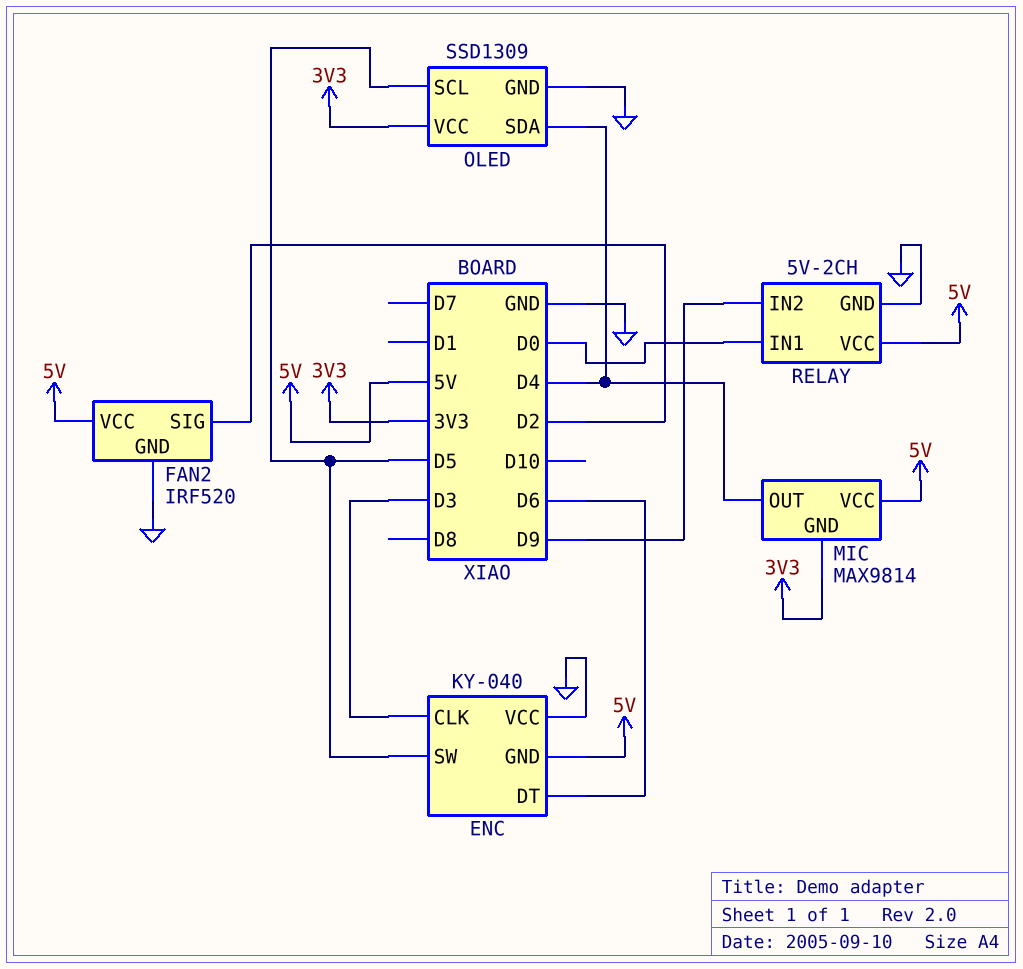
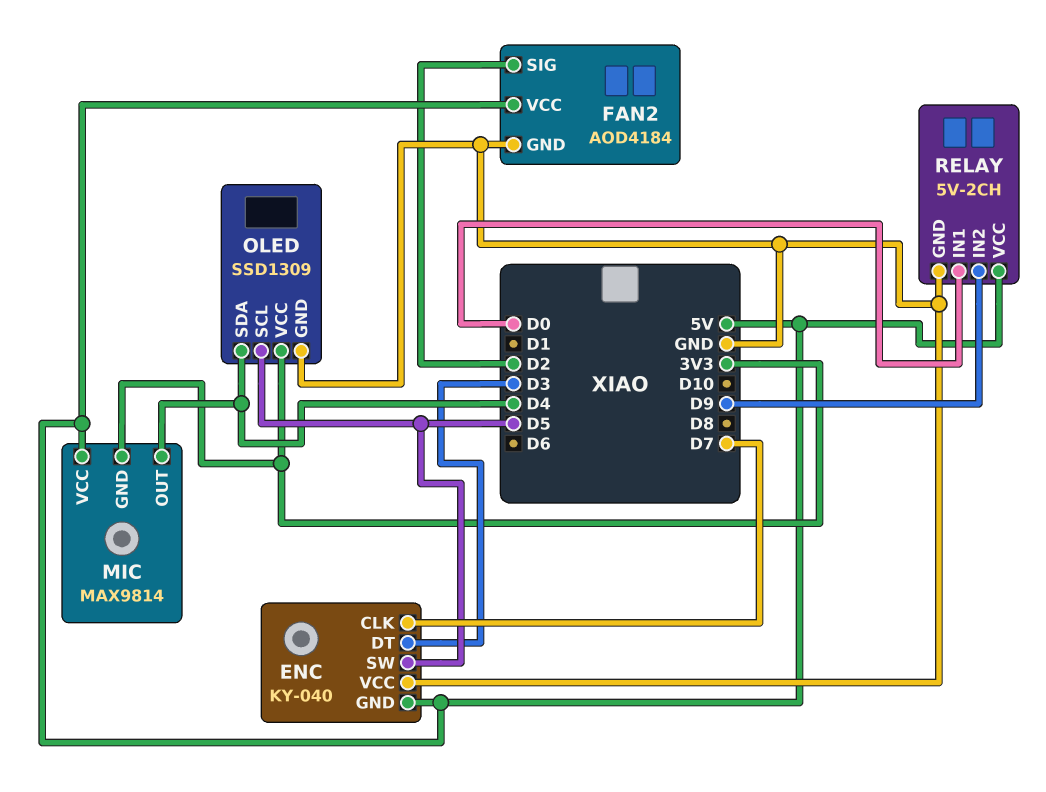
ENC pin CLK: D3 -> D7
ENC pin DT: D6 -> D3
FAN2: IRF520 -> AOD4184

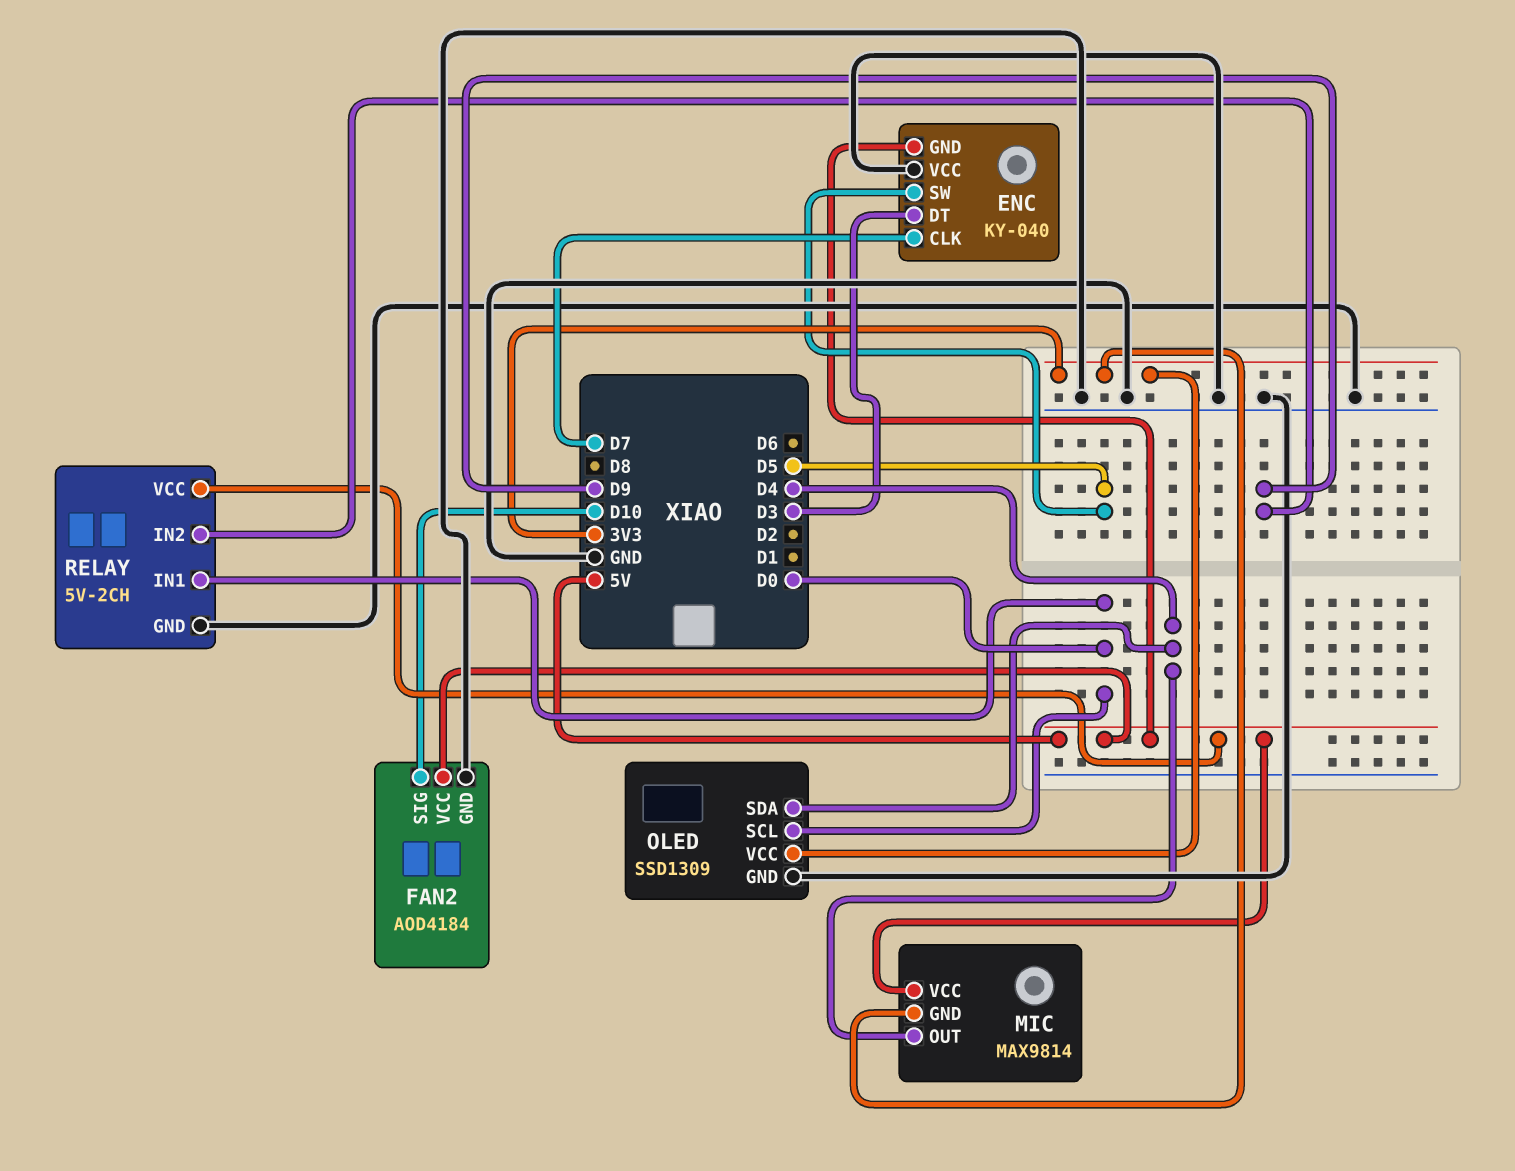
FAN2 pin SIG: D2 -> D10
OLED pin SCL: D5 -> D0

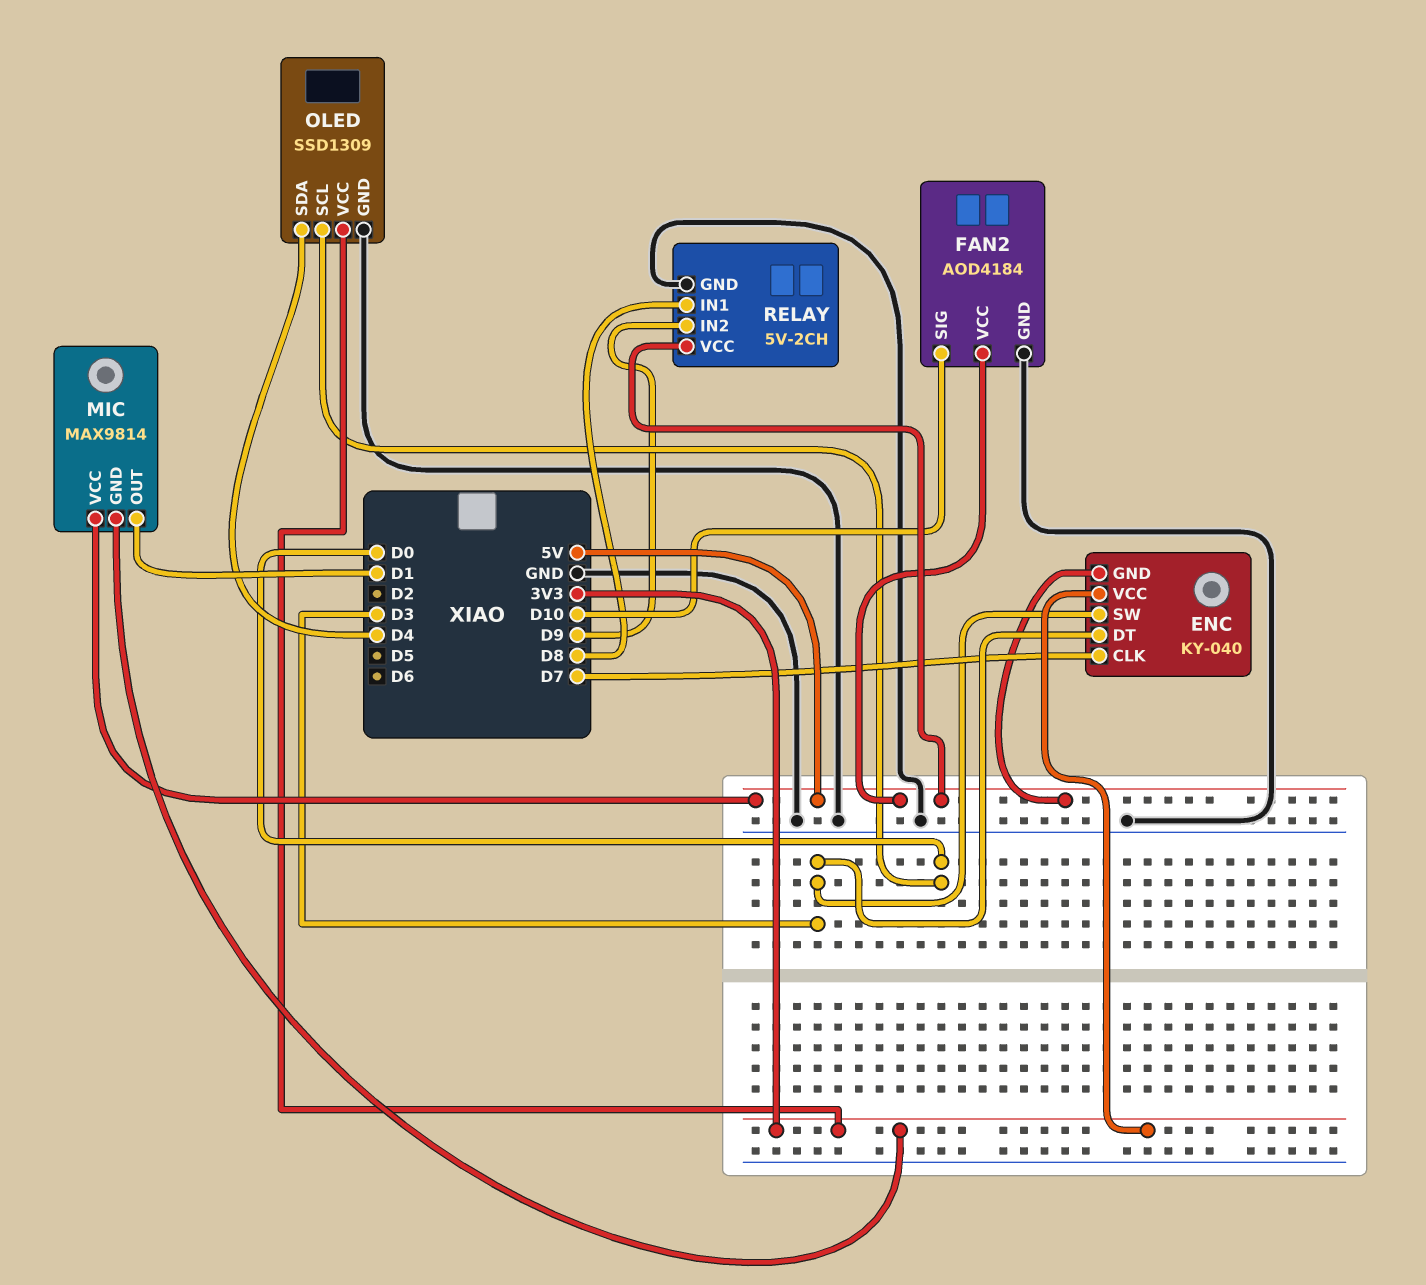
ENC pin SW: D5 -> D3
ENC pin VCC: GND -> 3V3
MIC pin OUT: D4 -> D1
RELAY pin IN1: D0 -> D8

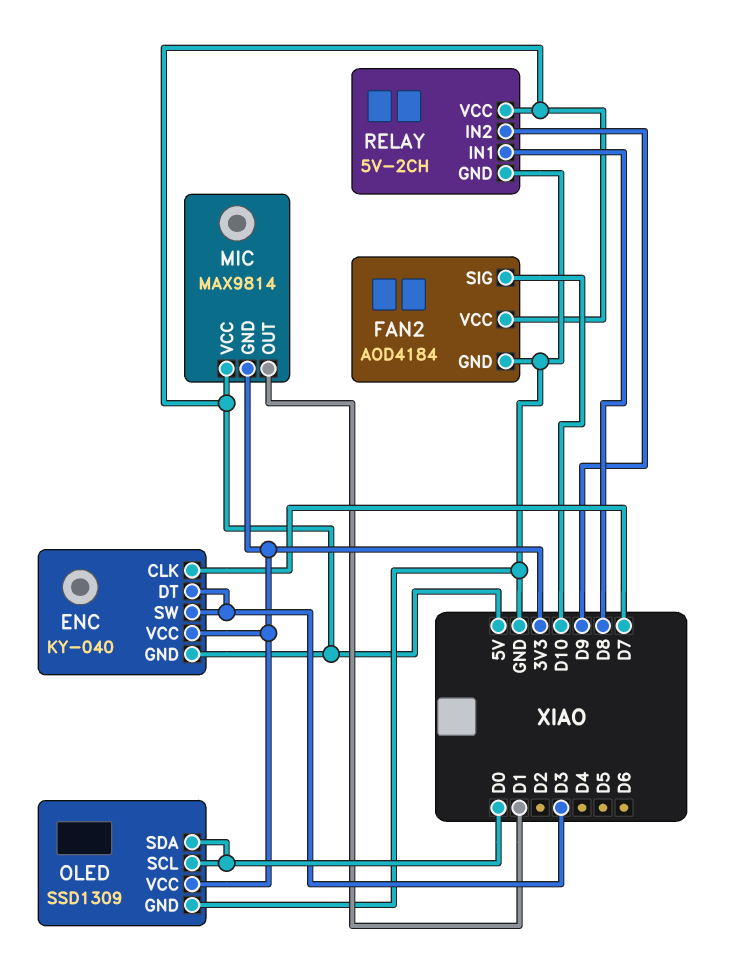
OLED pin SDA: D4 -> D0

